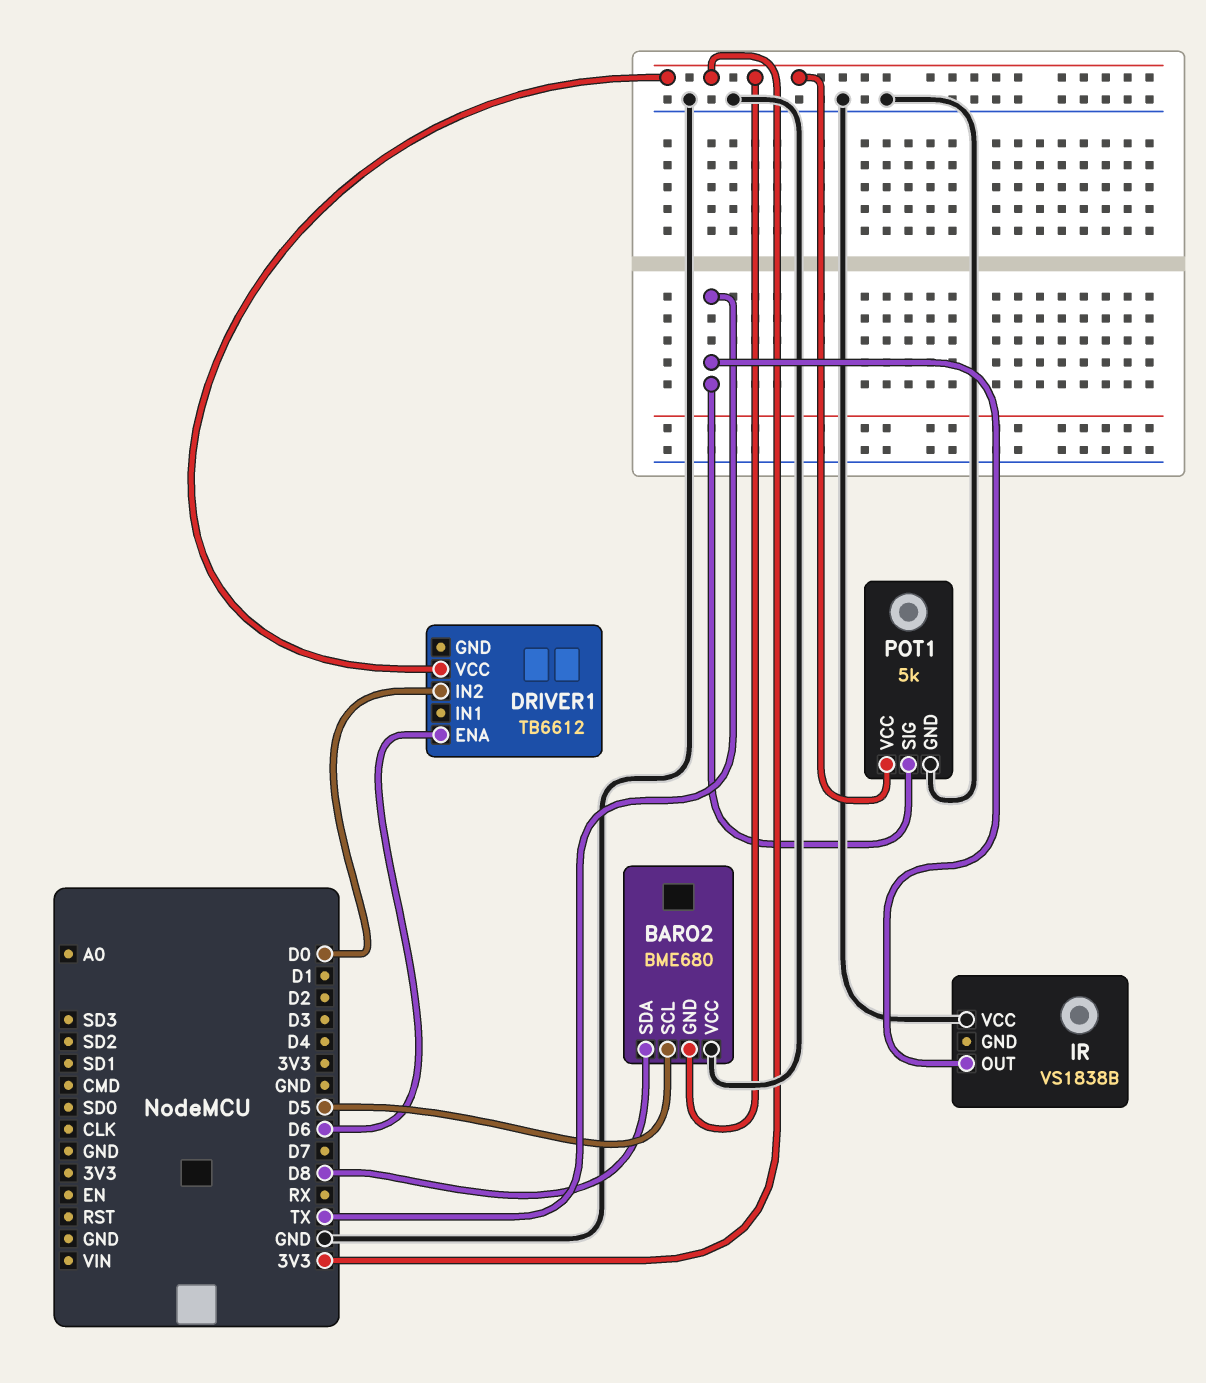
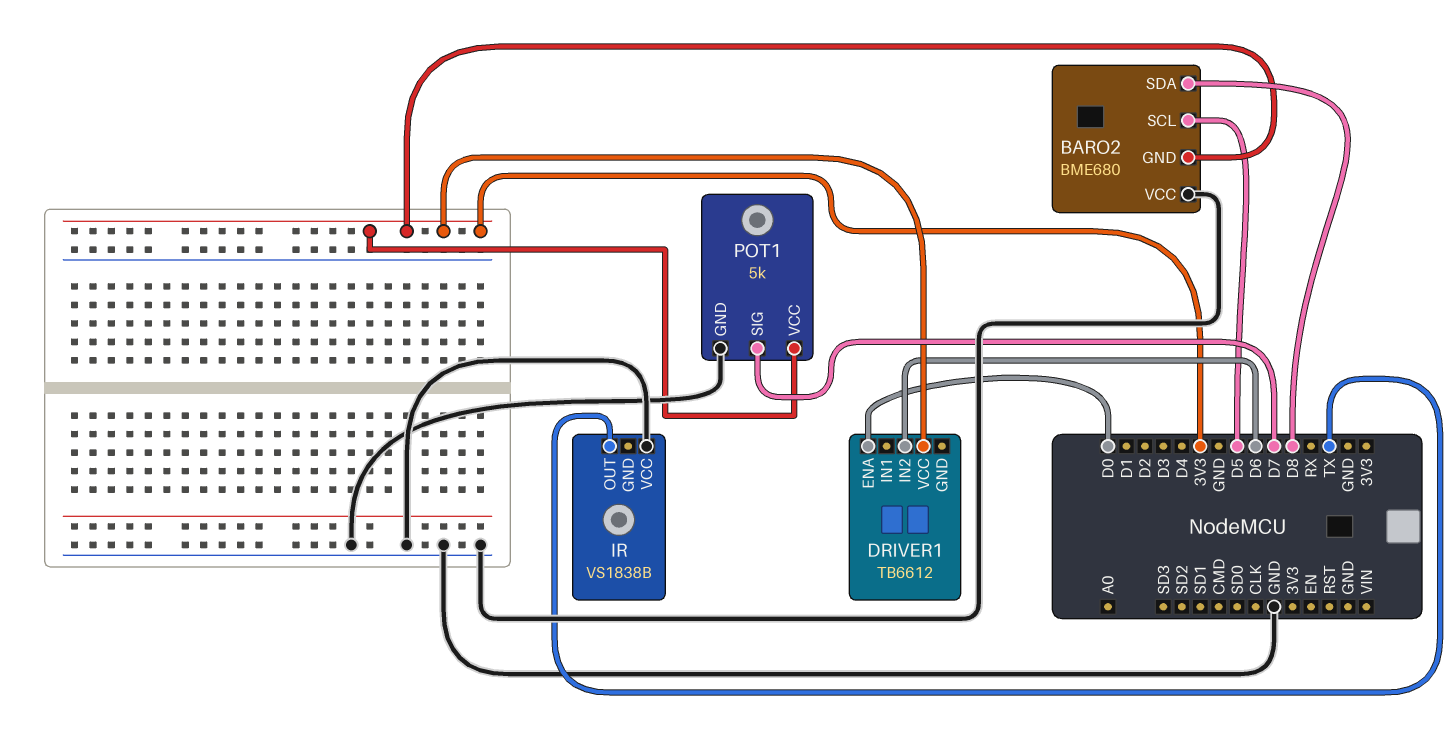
DRIVER1 pin ENA: D6 -> D0
DRIVER1 pin IN2: D0 -> D6
POT1 pin SIG: TX -> D7

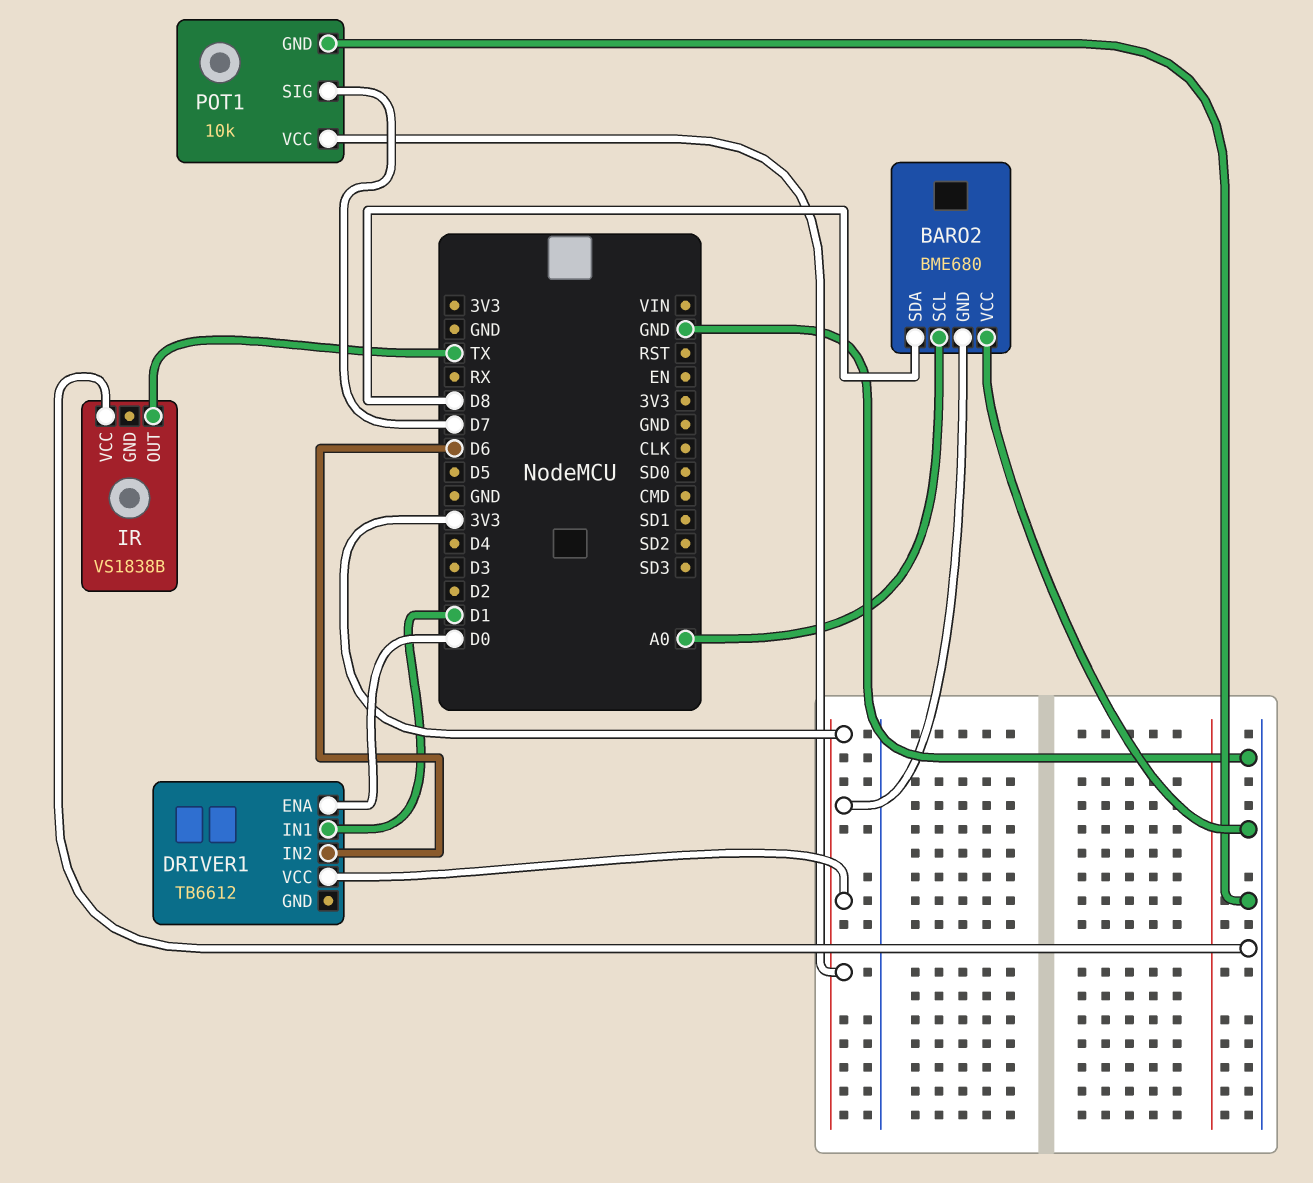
BARO2 pin SCL: D5 -> A0
DRIVER1 pin IN1: none -> D1
POT1: 5k -> 10k

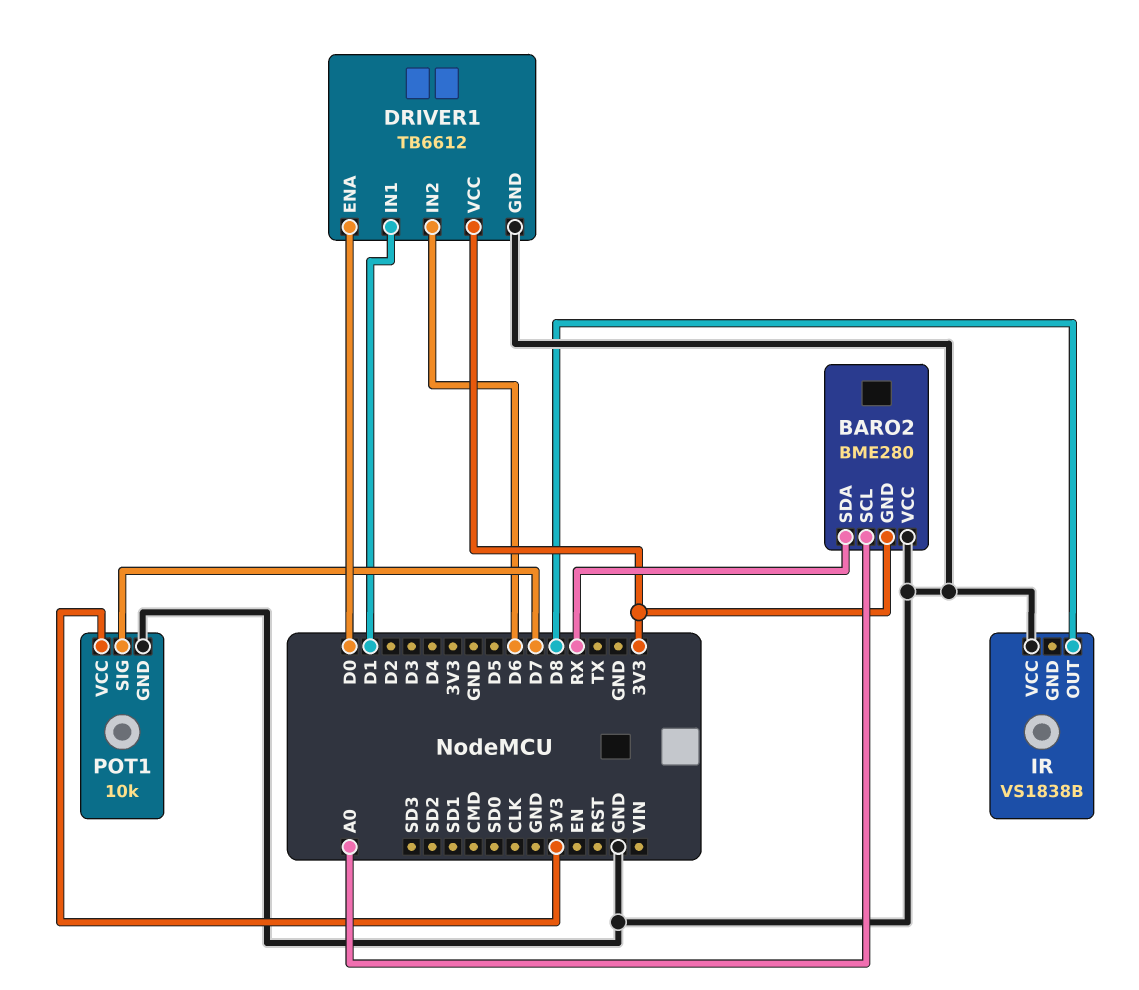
BARO2: BME680 -> BME280
BARO2 pin SDA: D8 -> RX
DRIVER1 pin GND: none -> GND
IR pin OUT: TX -> D8

